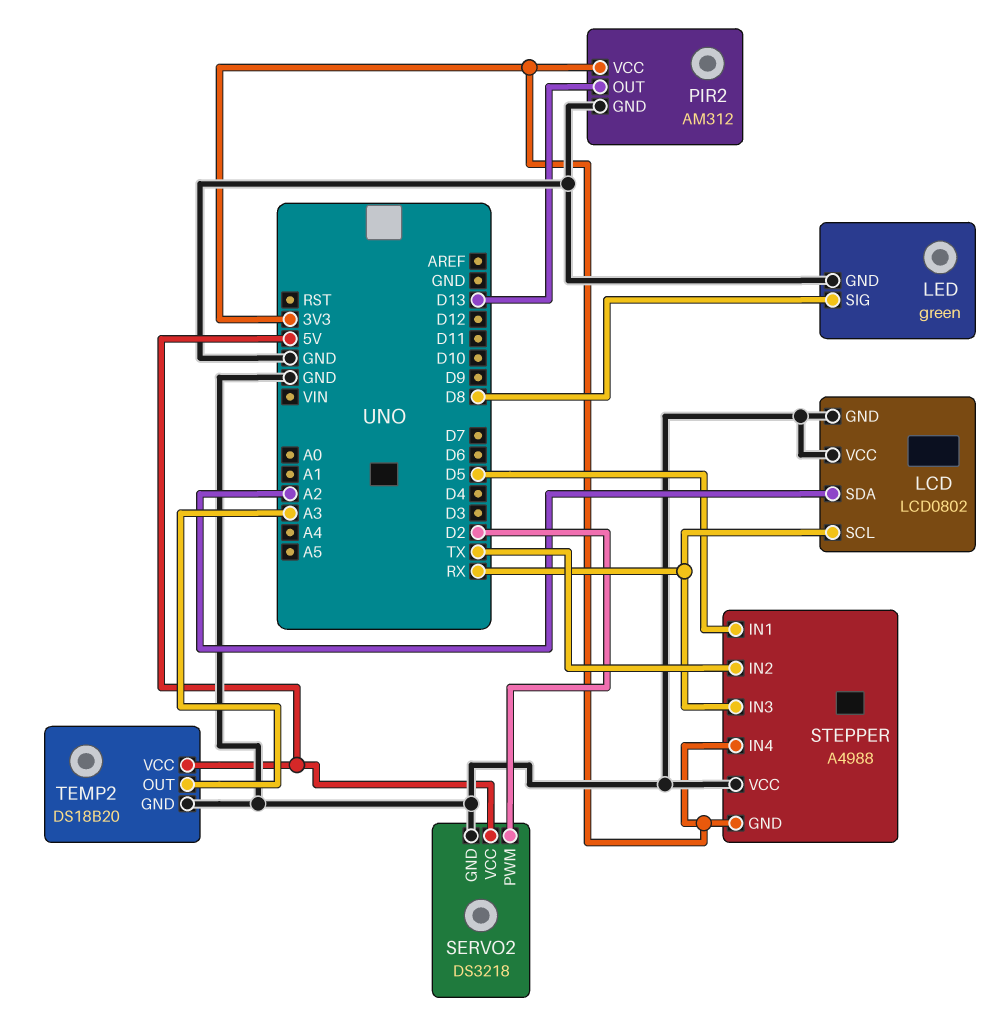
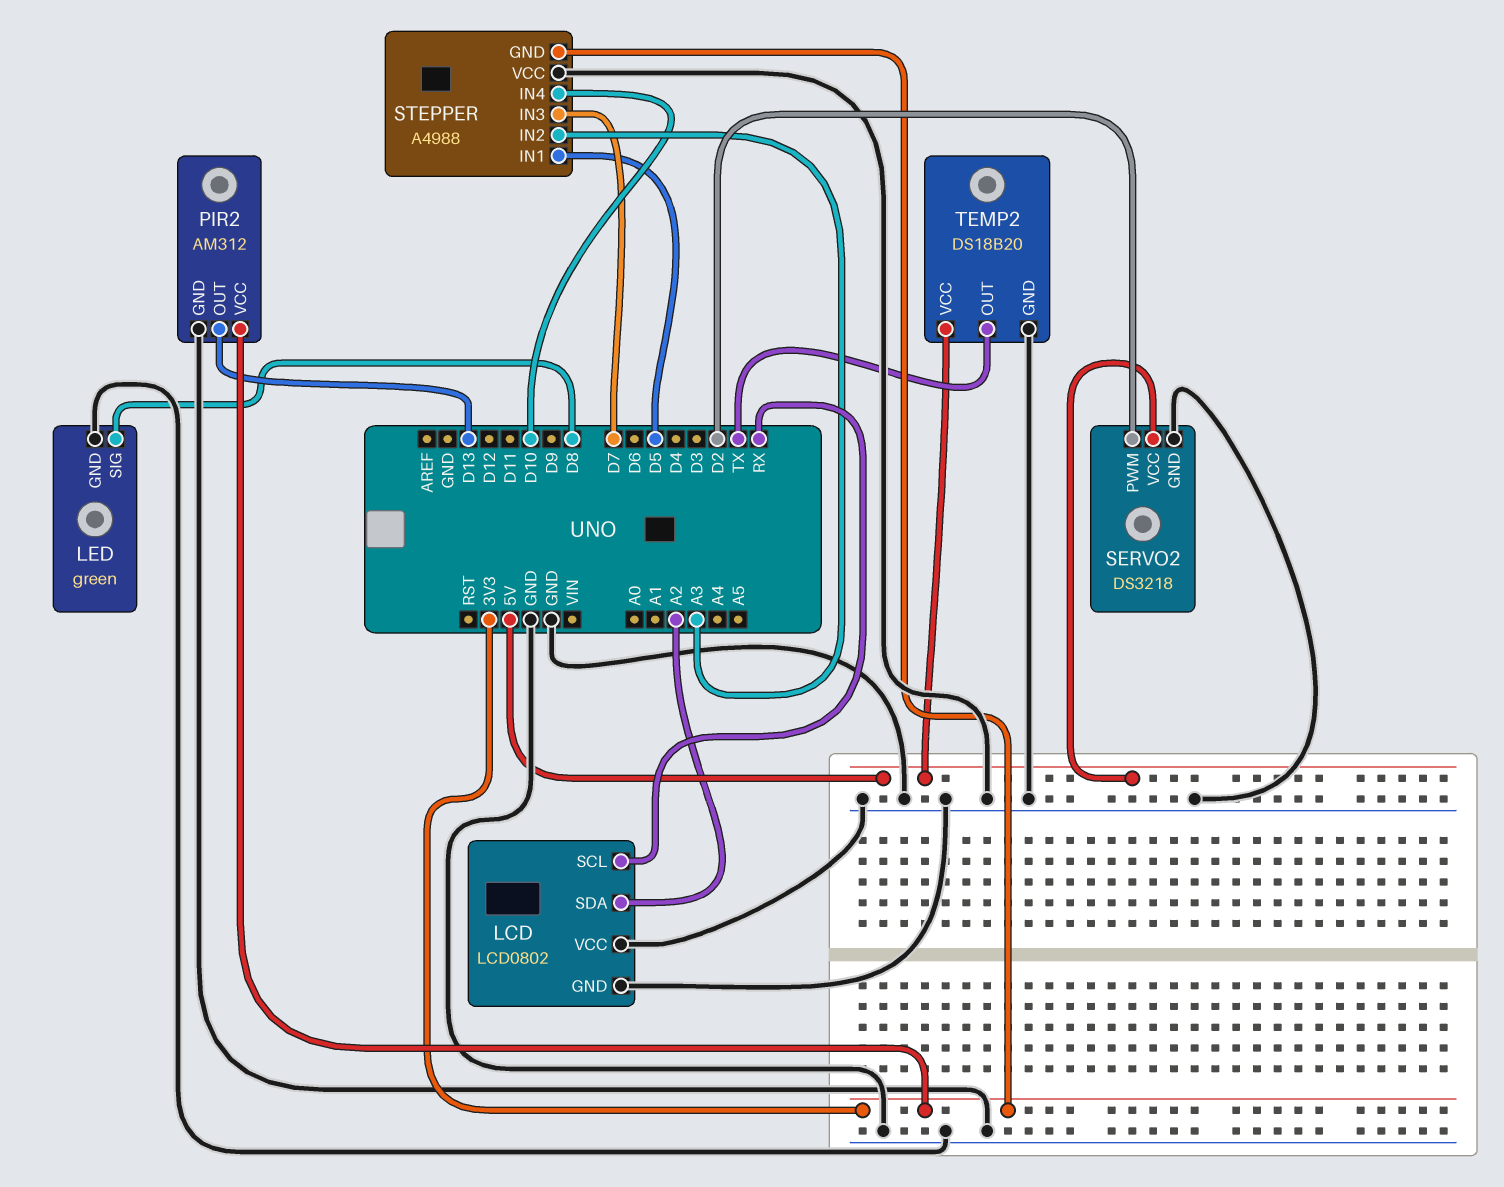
STEPPER pin IN2: TX -> A3
STEPPER pin IN3: RX -> D7
STEPPER pin IN4: 3V3 -> D10
TEMP2 pin OUT: A3 -> TX

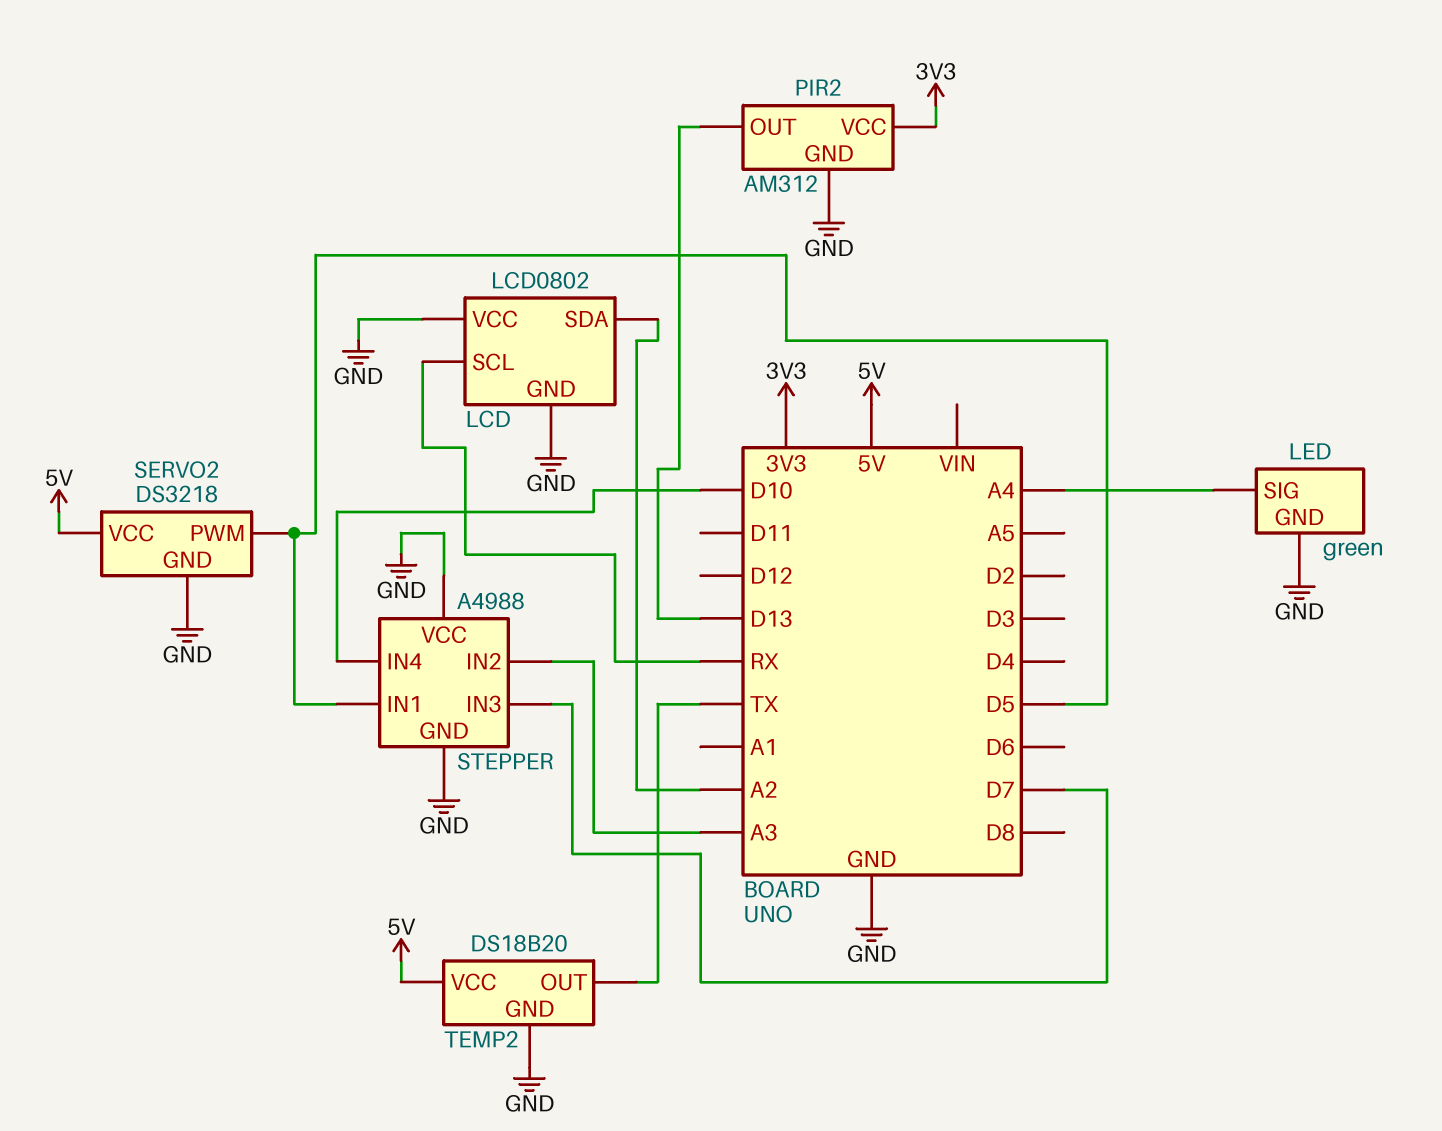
LED pin SIG: D8 -> A4
SERVO2 pin PWM: D2 -> D5
STEPPER pin GND: 3V3 -> GND

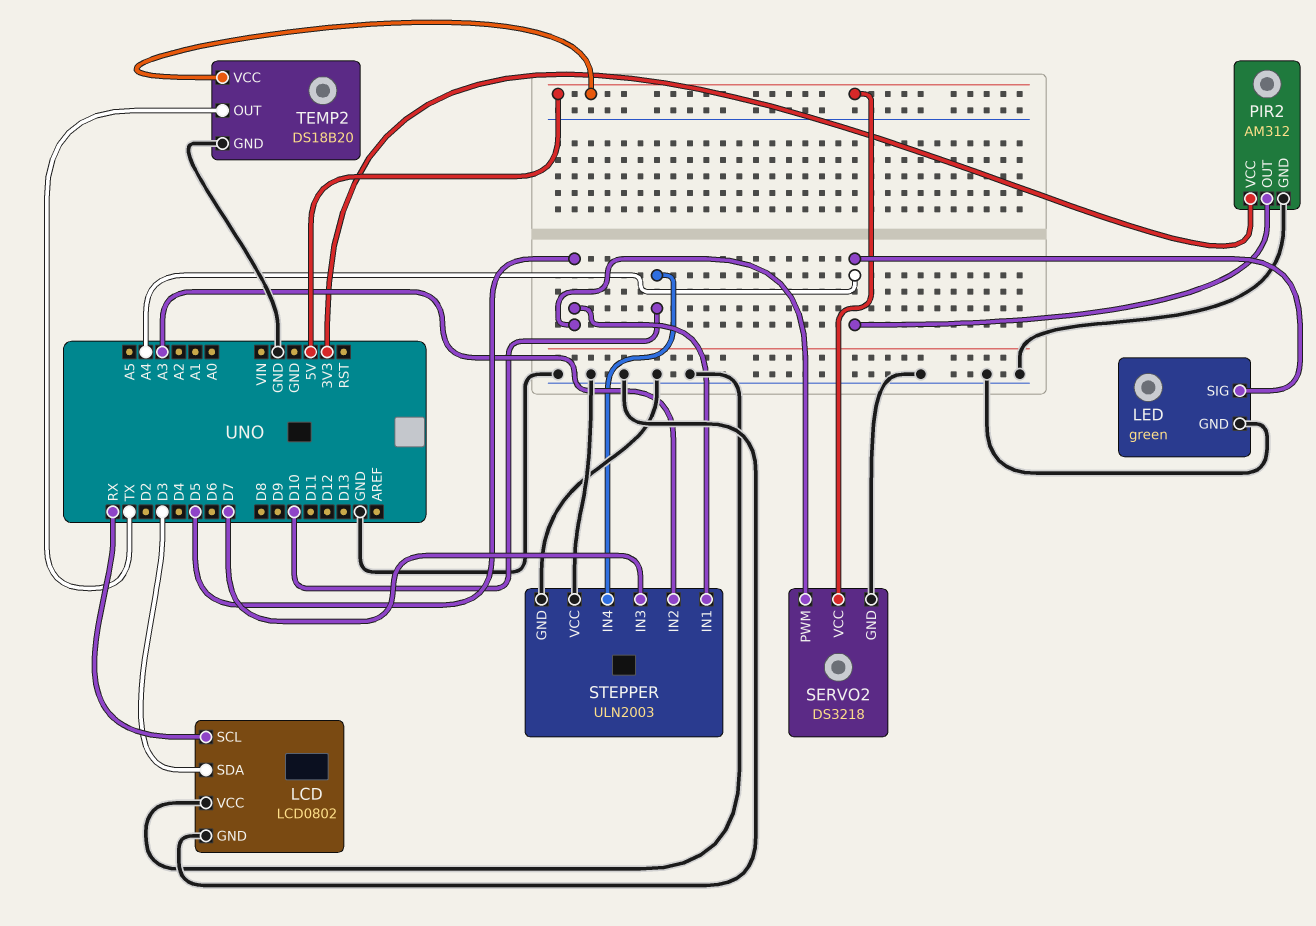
LCD pin SDA: A2 -> D3
PIR2 pin OUT: D13 -> A4
STEPPER: A4988 -> ULN2003

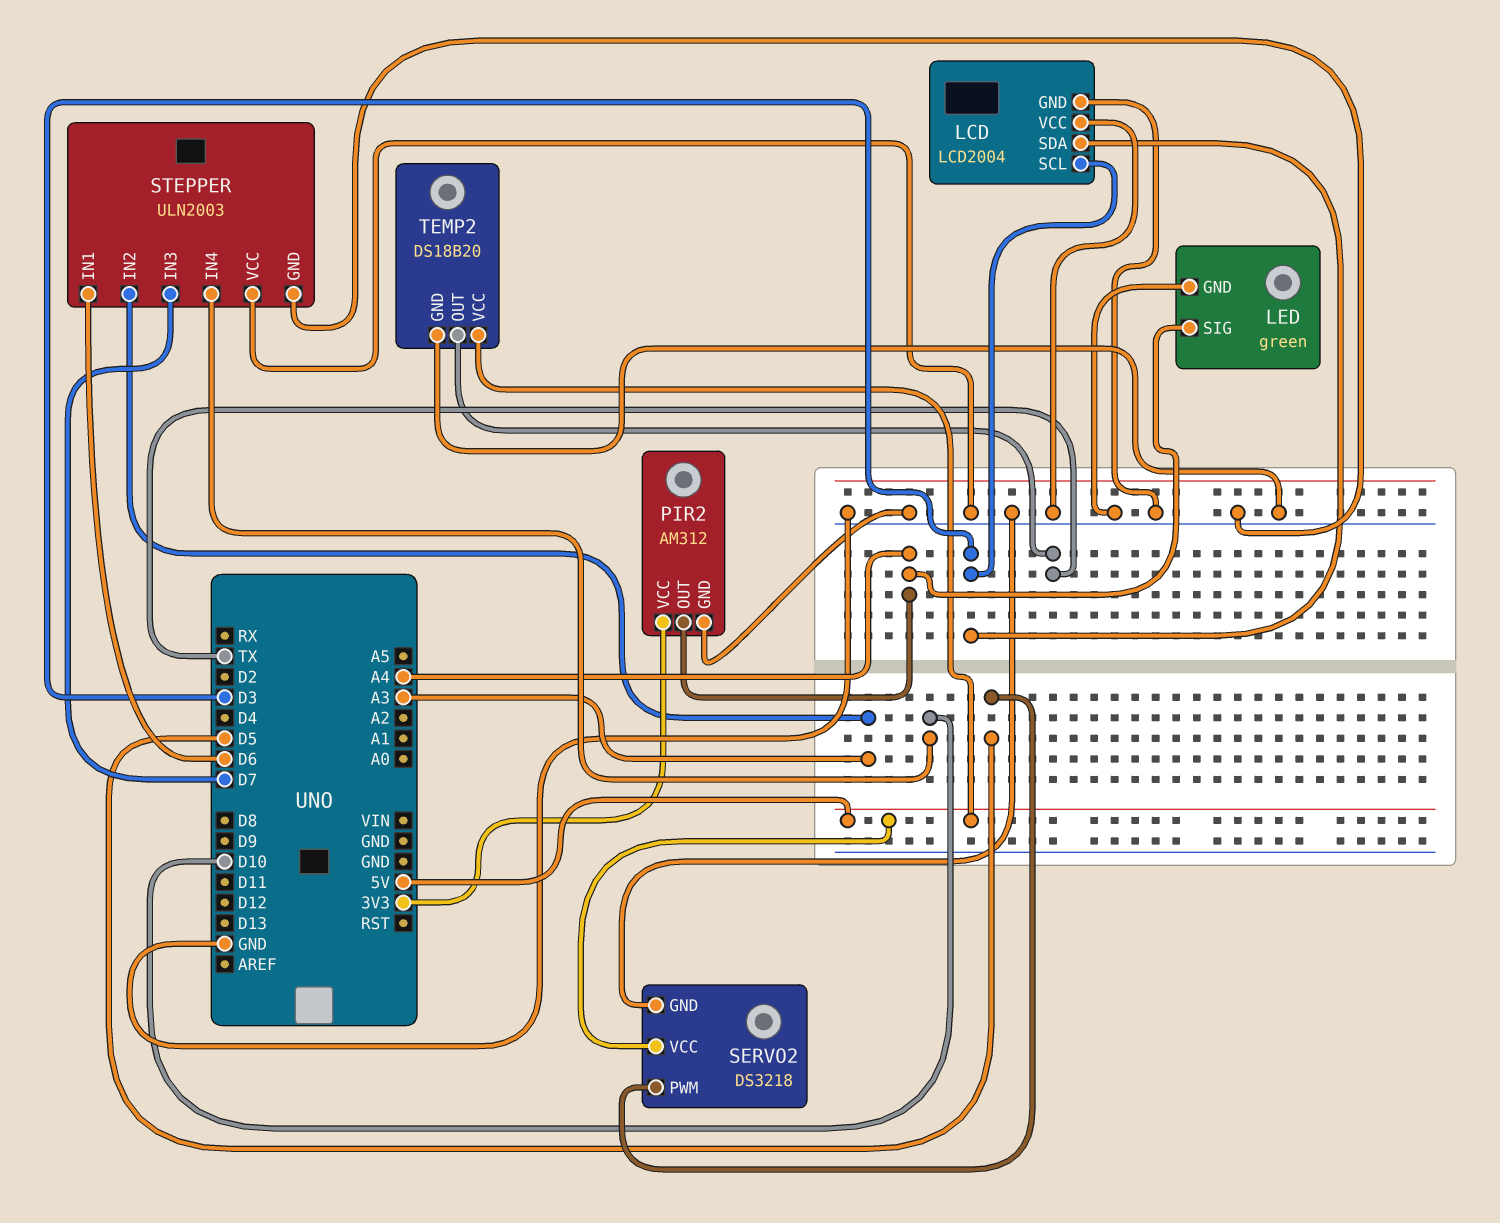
LCD: LCD0802 -> LCD2004
LCD pin SCL: RX -> D3
STEPPER pin IN1: D5 -> D6

